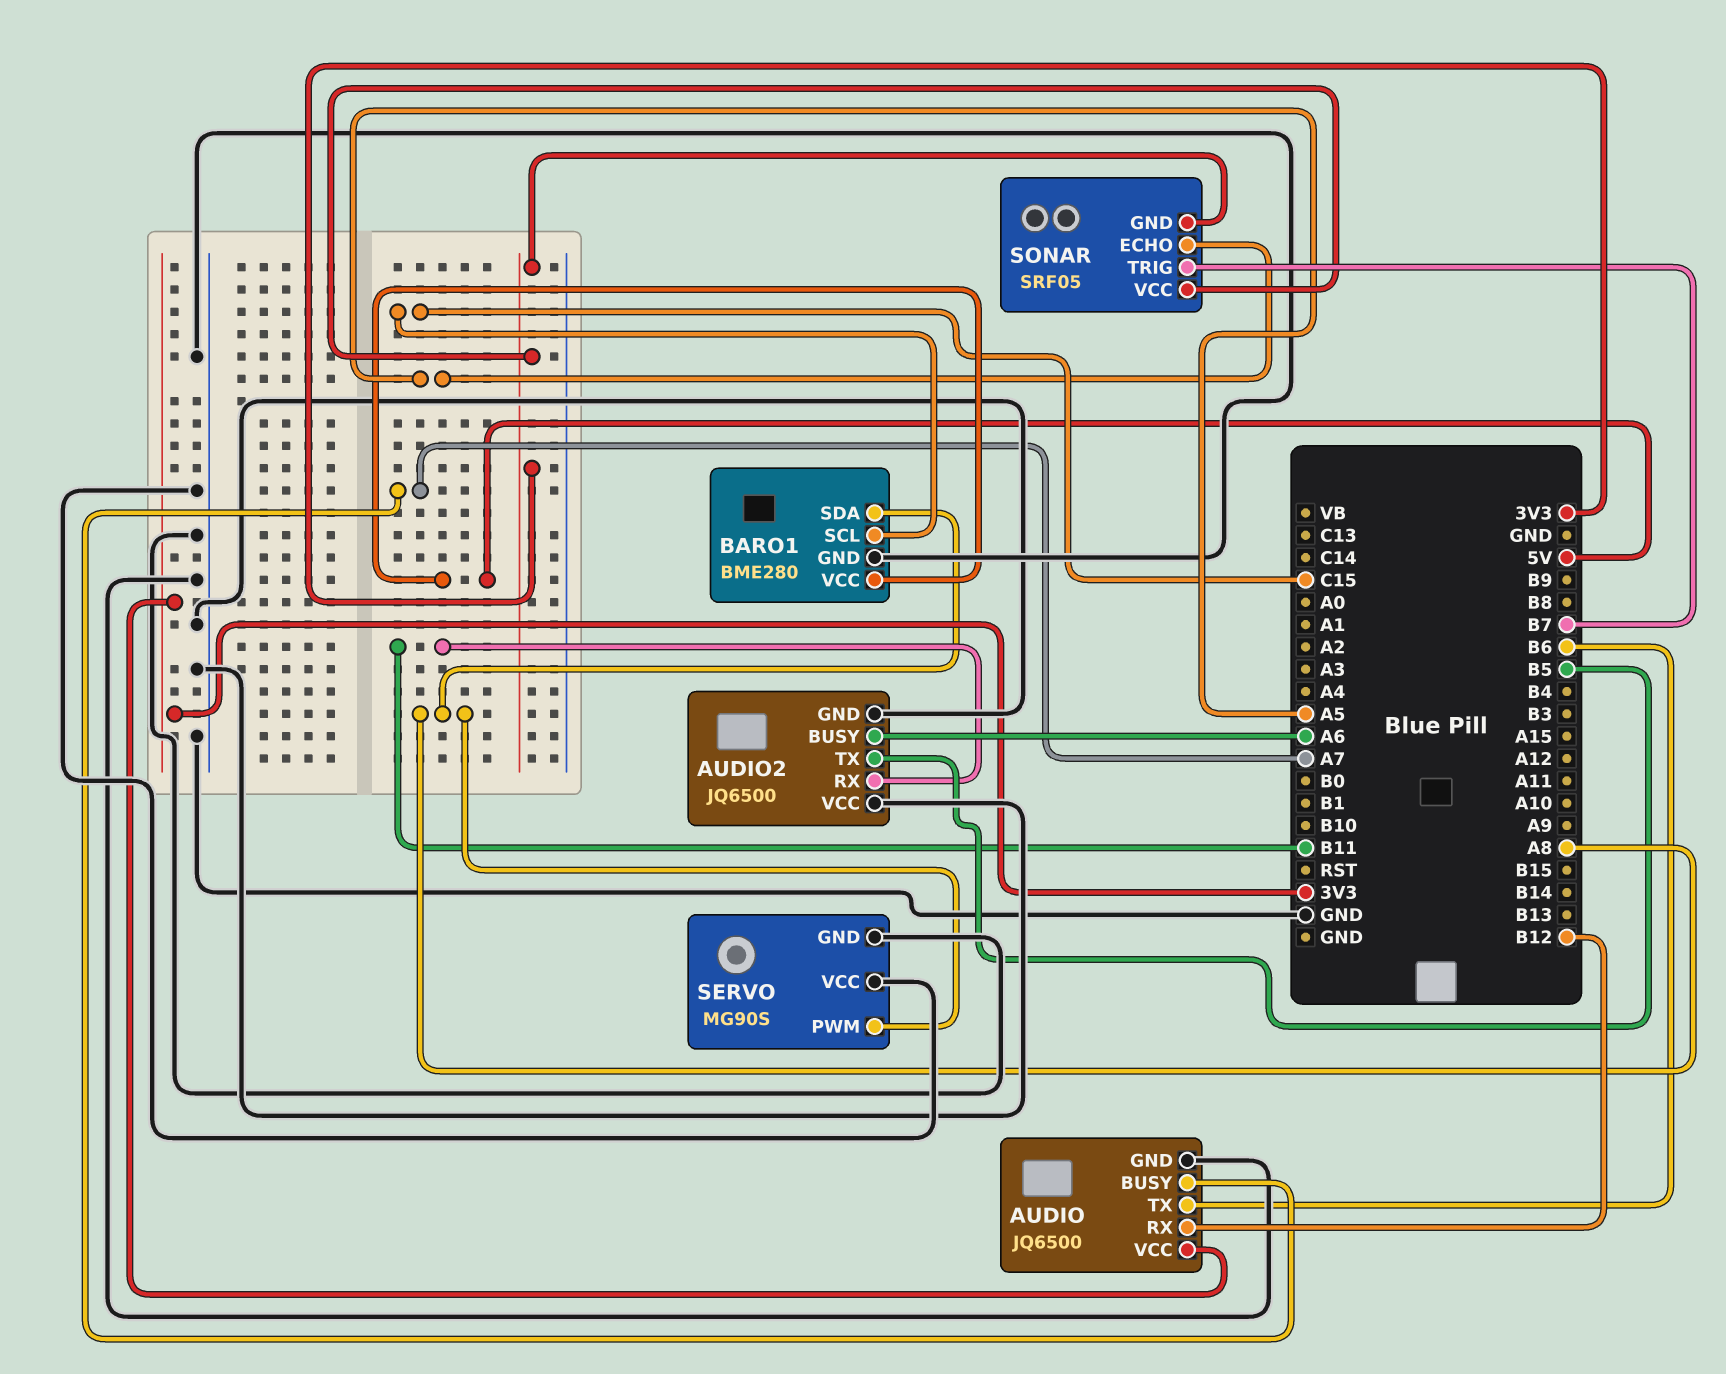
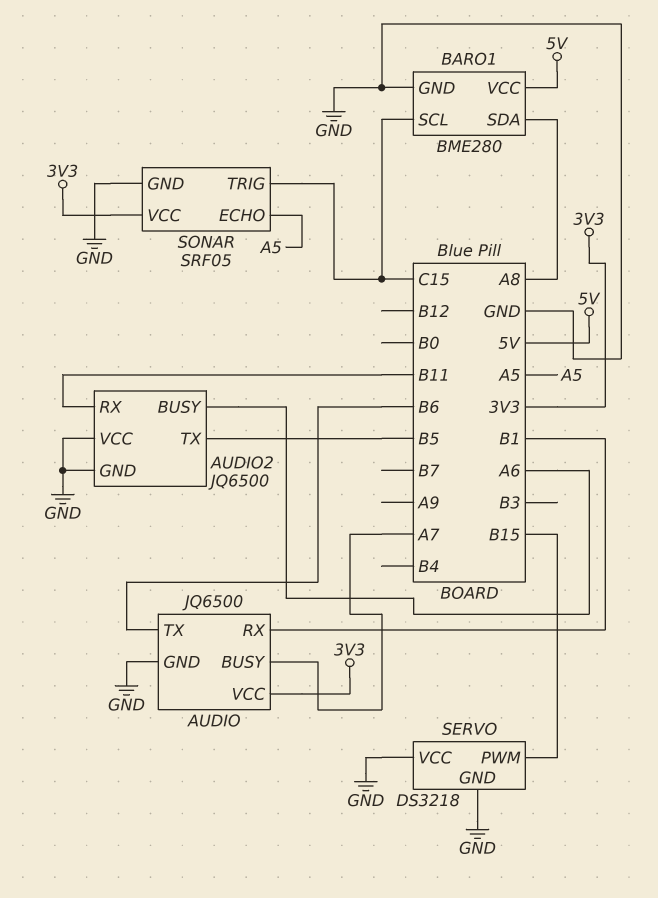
AUDIO pin RX: B12 -> B1
SERVO: MG90S -> DS3218
SERVO pin PWM: A8 -> B15
SONAR pin GND: 3V3 -> GND
SONAR pin TRIG: B7 -> C15

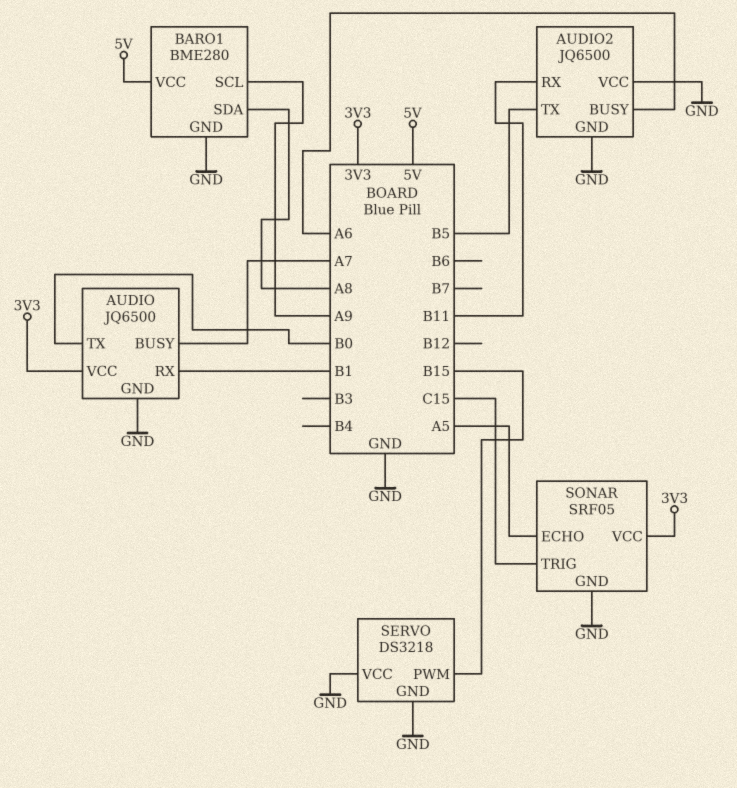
AUDIO pin TX: B6 -> B0
BARO1 pin SCL: C15 -> A9

